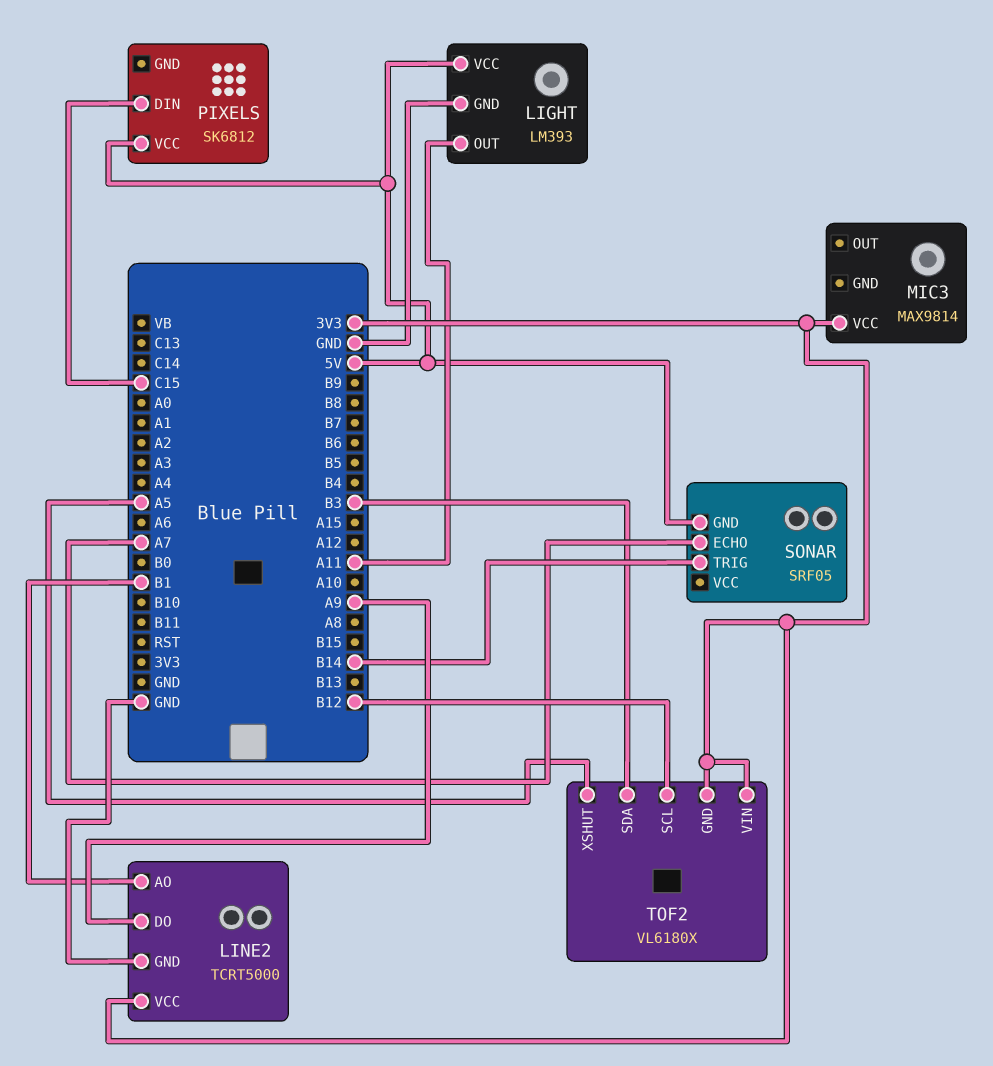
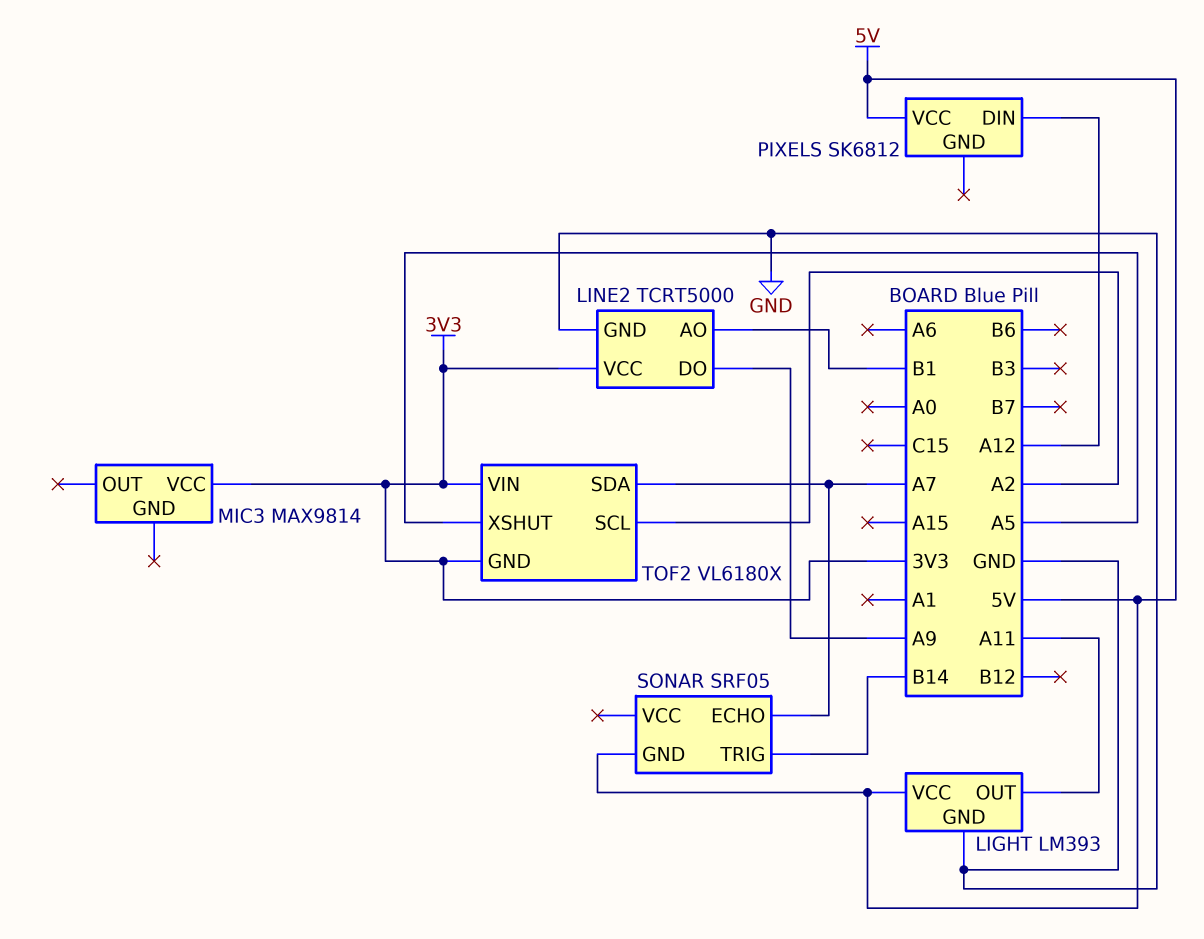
PIXELS pin DIN: C15 -> A12
TOF2 pin SCL: B12 -> A2
TOF2 pin SDA: B3 -> A7

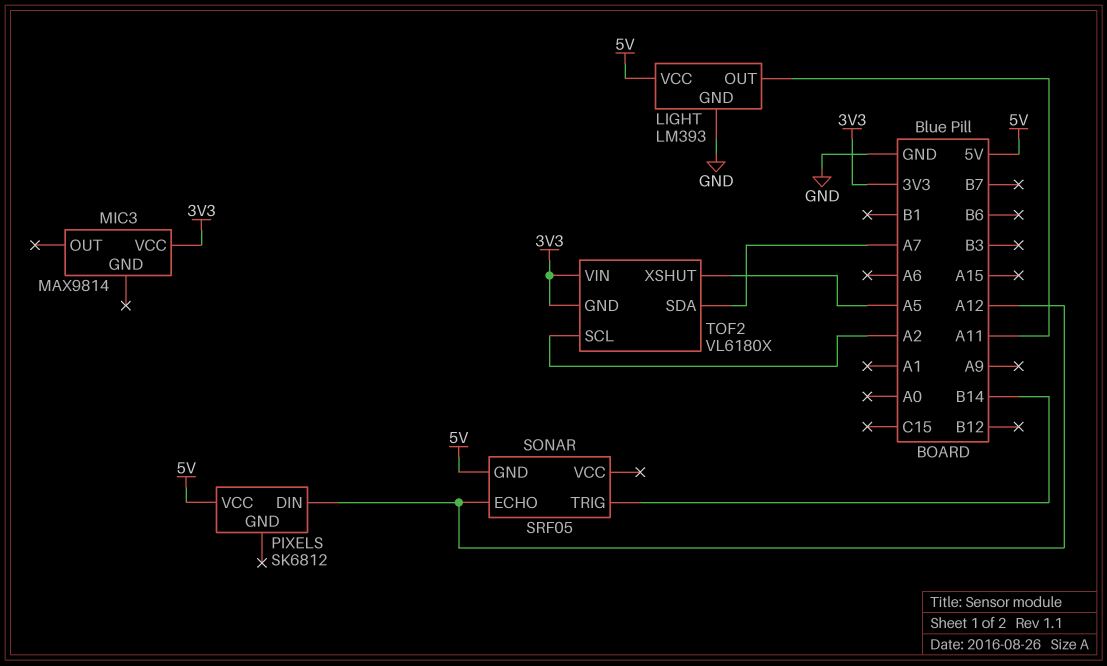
LINE2: TCRT5000 -> none
LINE2 pin AO: B1 -> none
LINE2 pin DO: A9 -> none
LINE2 pin GND: GND -> none
LINE2 pin VCC: 3V3 -> none
SONAR pin ECHO: A7 -> A12

